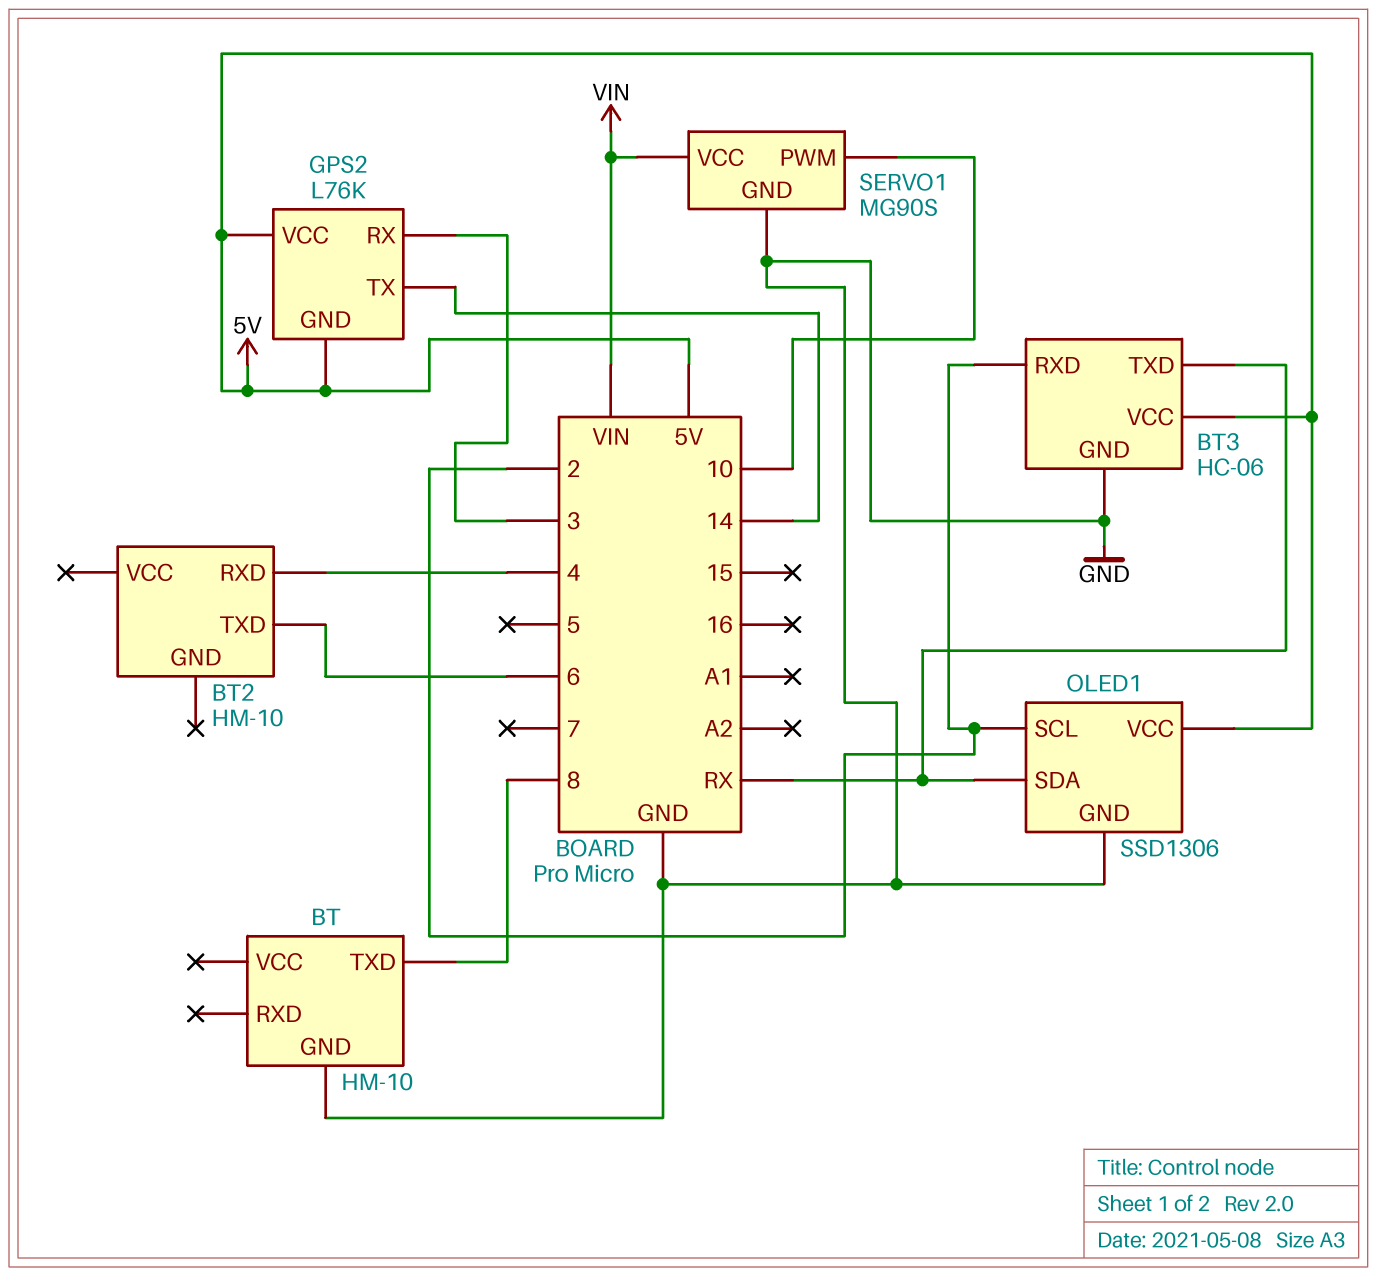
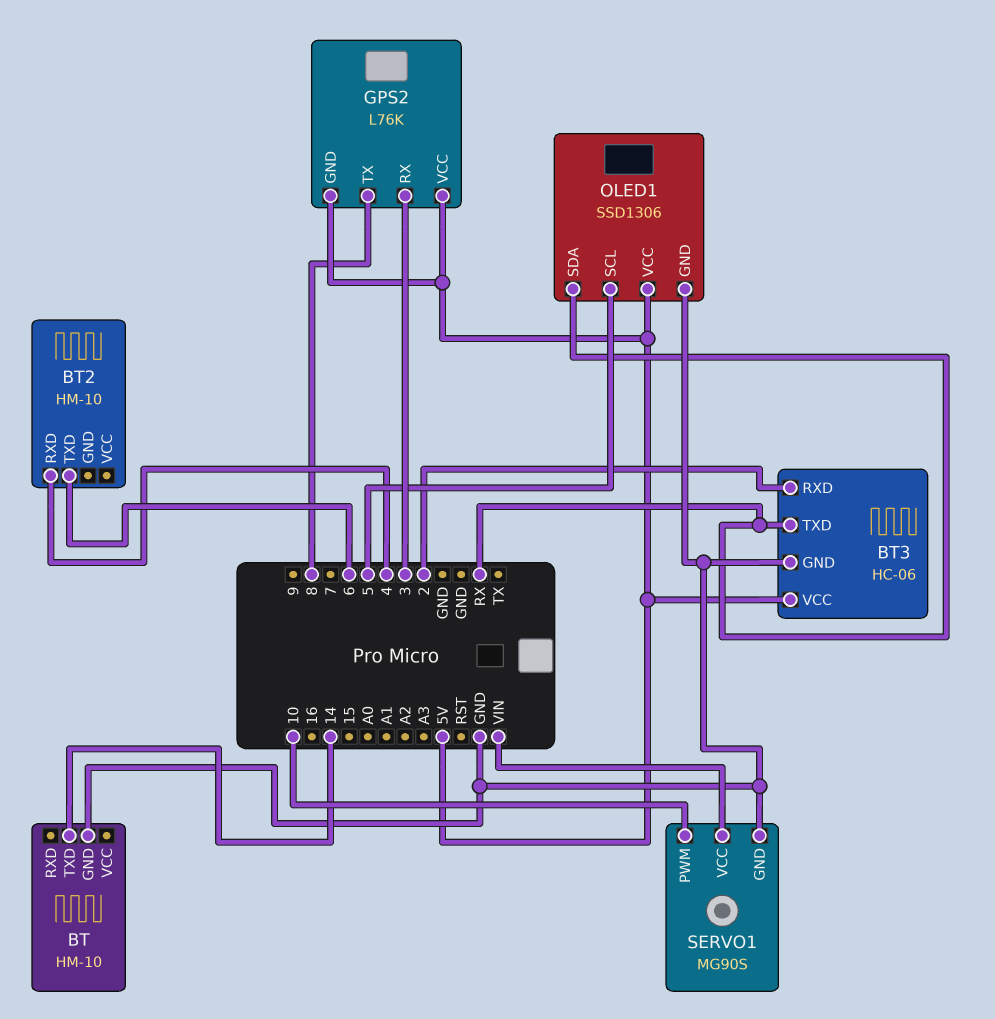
BT pin TXD: 8 -> 14
GPS2 pin TX: 14 -> 8
OLED1 pin SCL: 2 -> 5

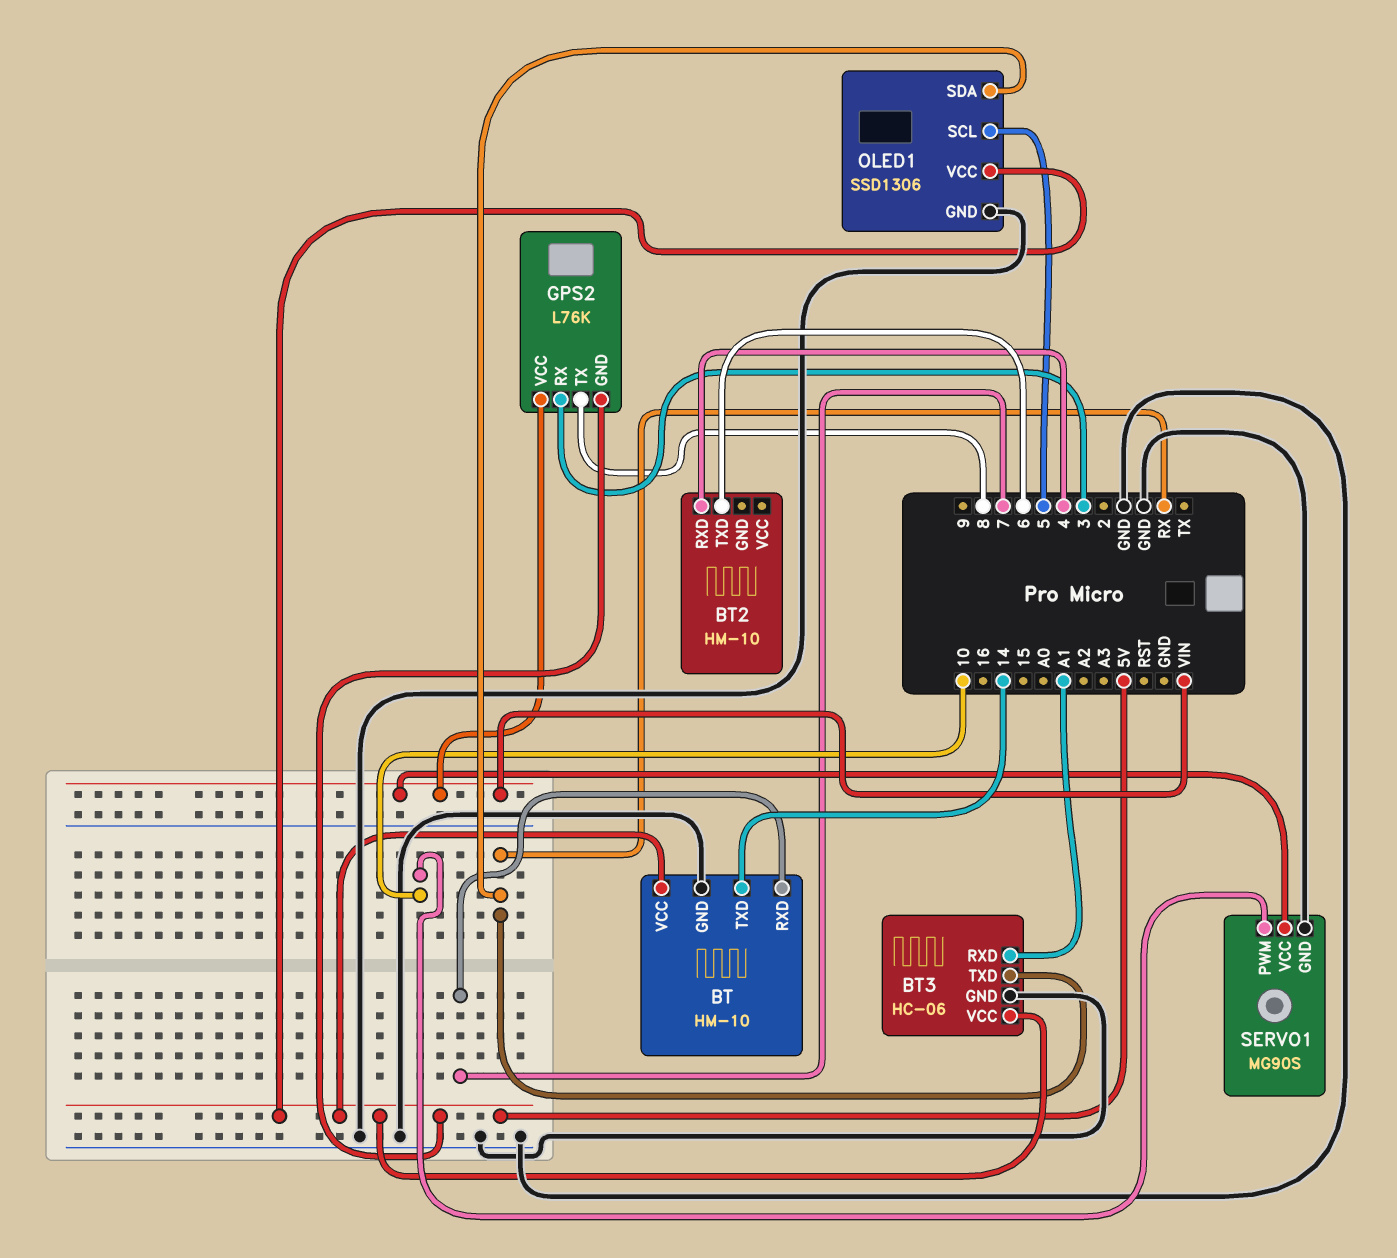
BT pin RXD: none -> 7
BT pin VCC: none -> 5V
BT3 pin RXD: 2 -> A1
GPS2 pin VCC: 5V -> VIN

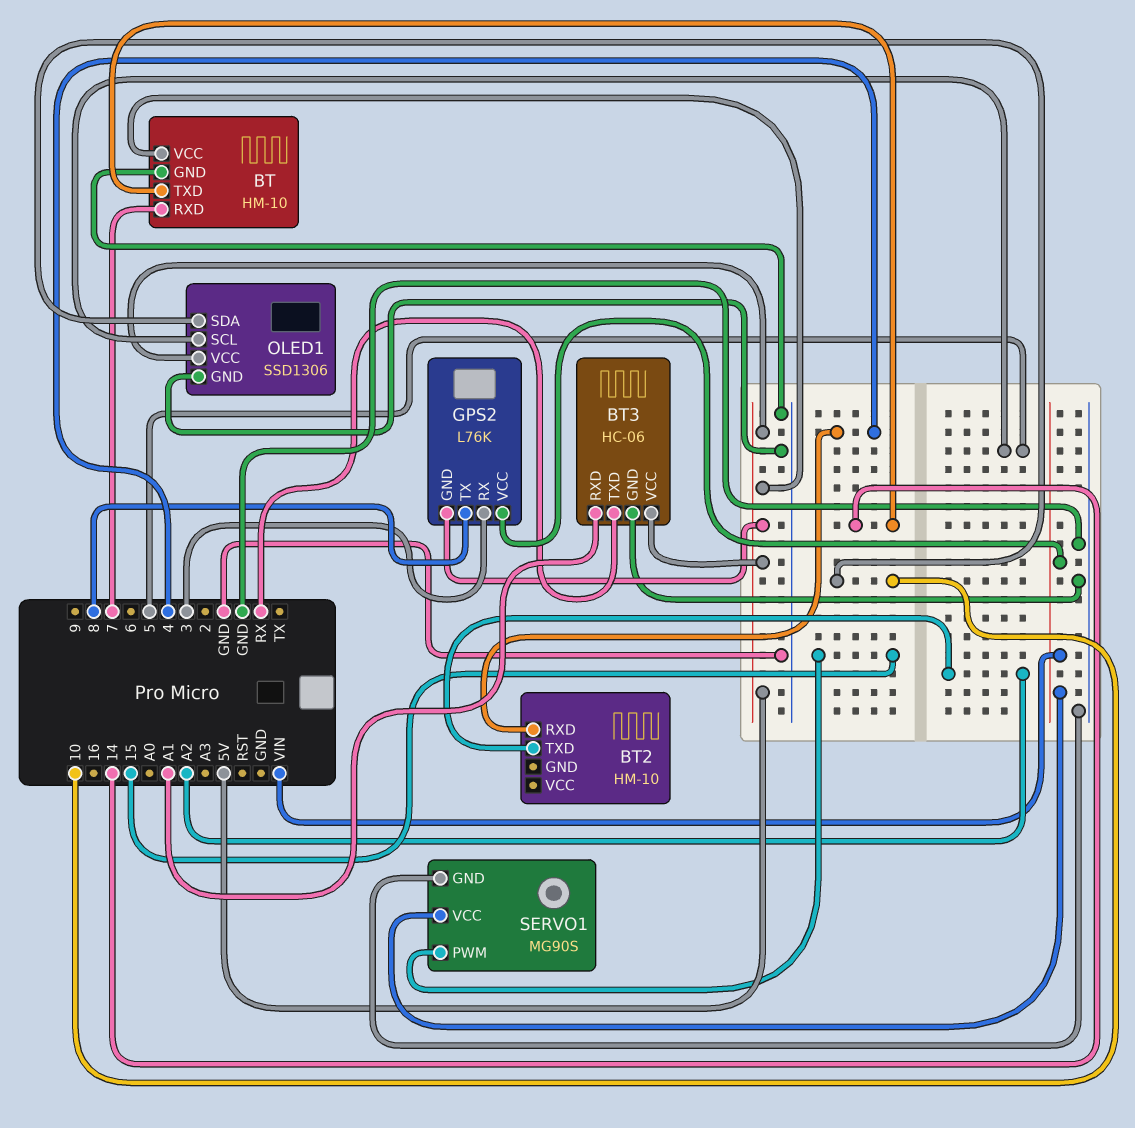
BT2 pin TXD: 6 -> A2
OLED1 pin SDA: RX -> 10
SERVO1 pin PWM: 10 -> 15

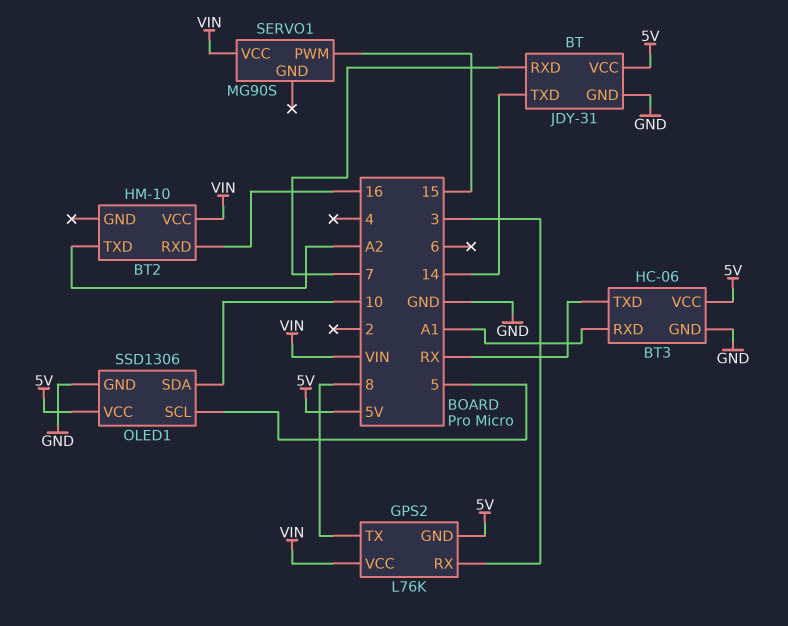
BT: HM-10 -> JDY-31
BT2 pin RXD: 4 -> 16
BT2 pin VCC: none -> VIN
SERVO1 pin GND: GND -> none

